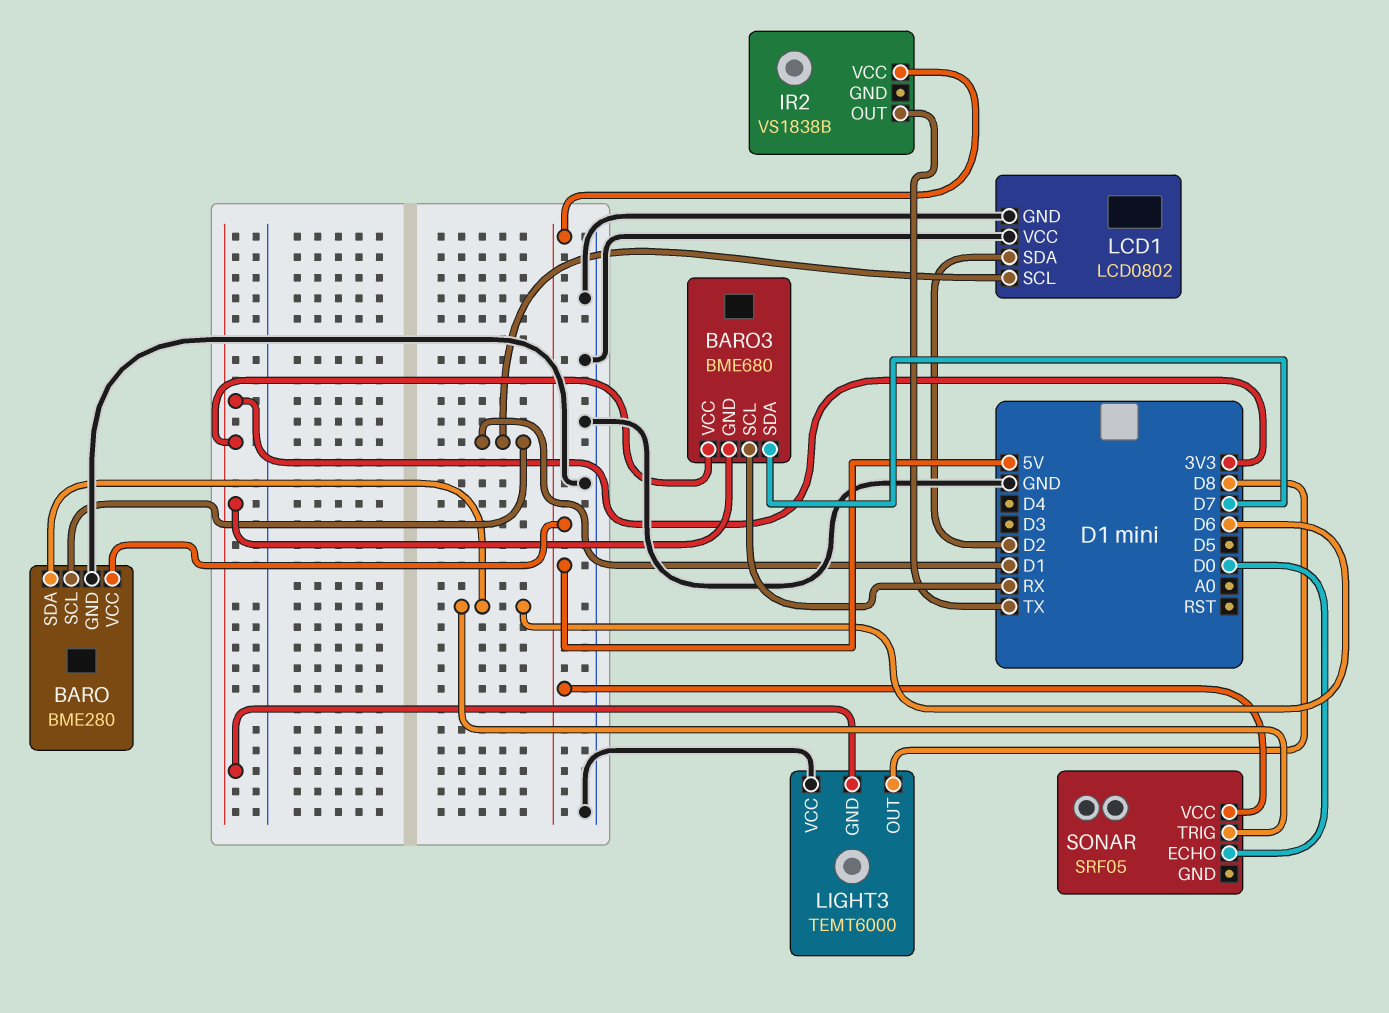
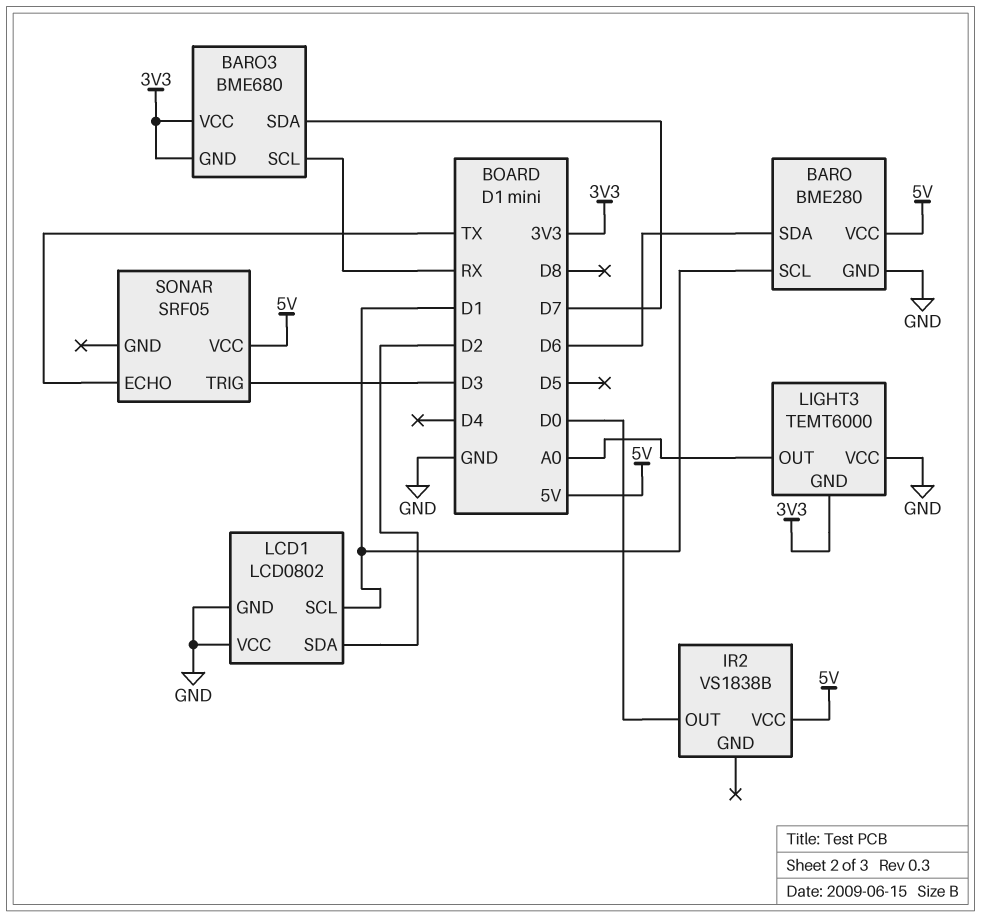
IR2 pin OUT: TX -> D0
LIGHT3 pin OUT: D8 -> A0
SONAR pin ECHO: D0 -> TX
SONAR pin TRIG: D6 -> D3

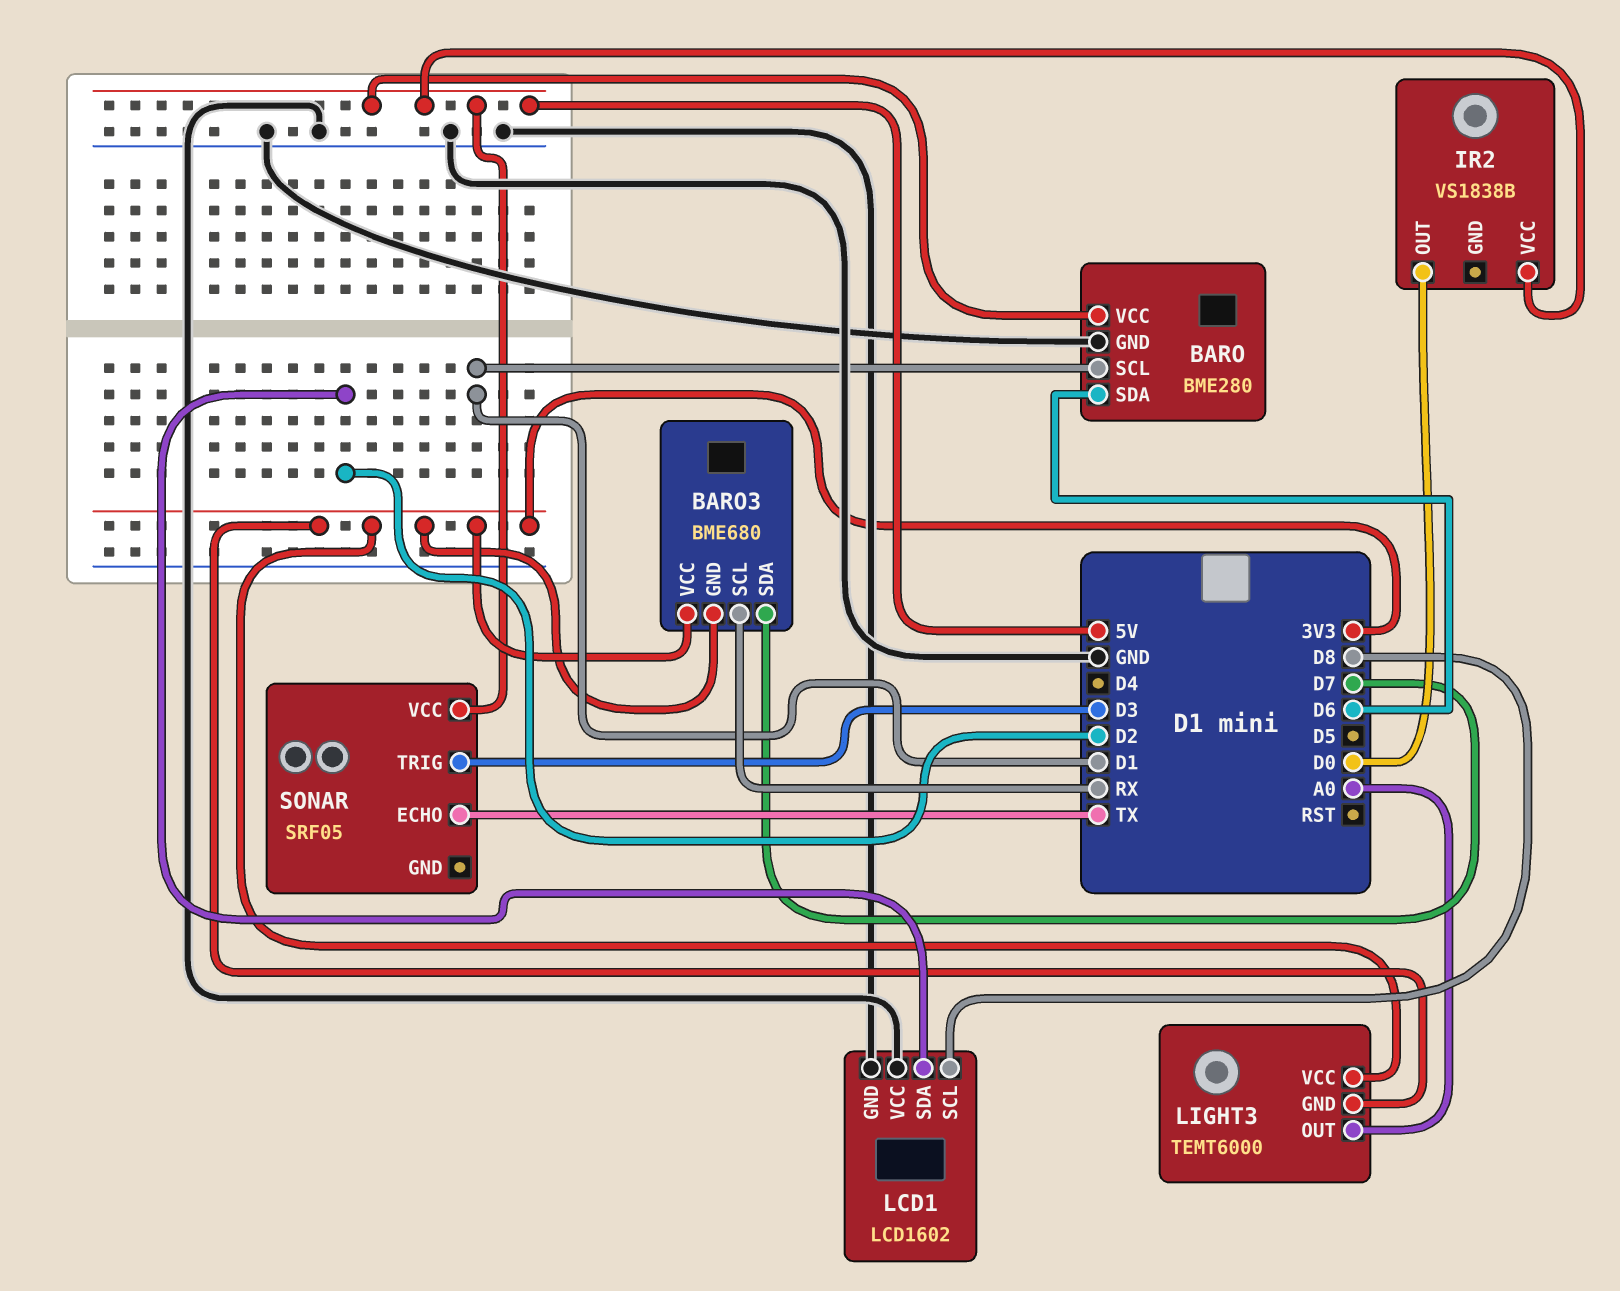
LCD1: LCD0802 -> LCD1602
LCD1 pin SCL: D1 -> D8
LIGHT3 pin VCC: GND -> 3V3

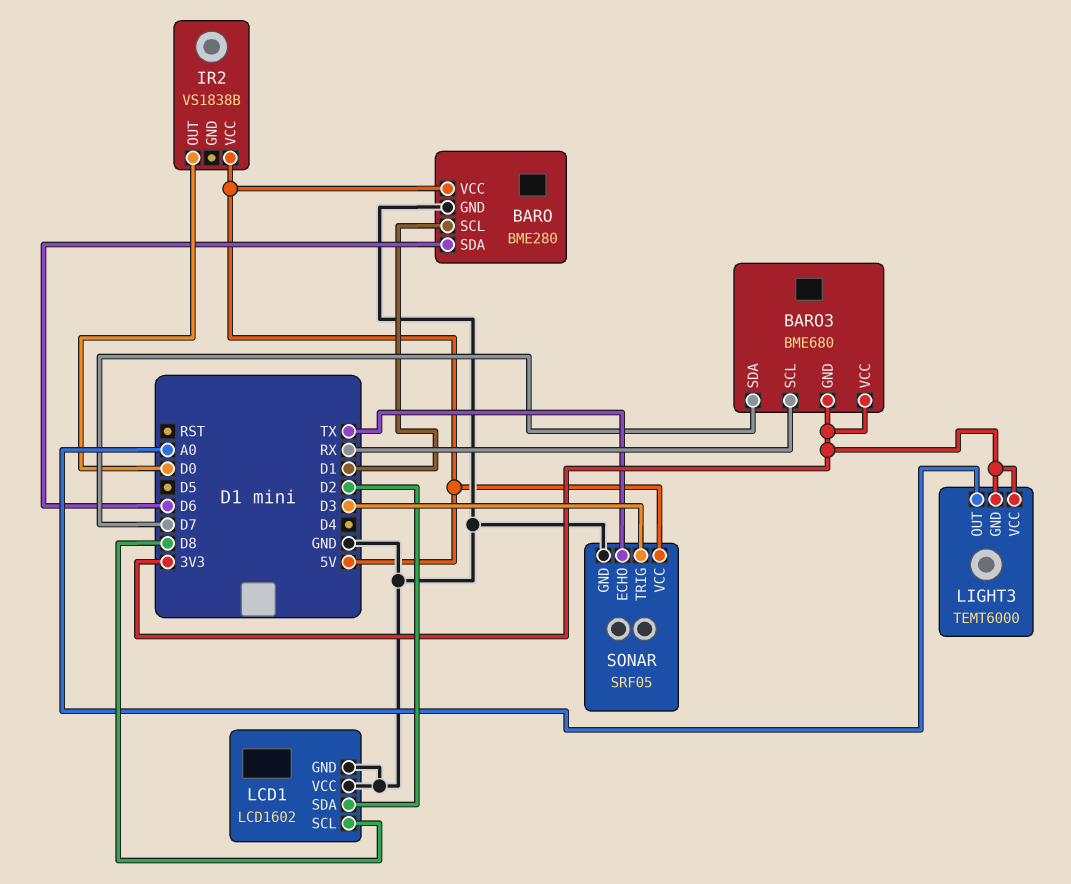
SONAR pin GND: none -> GND

